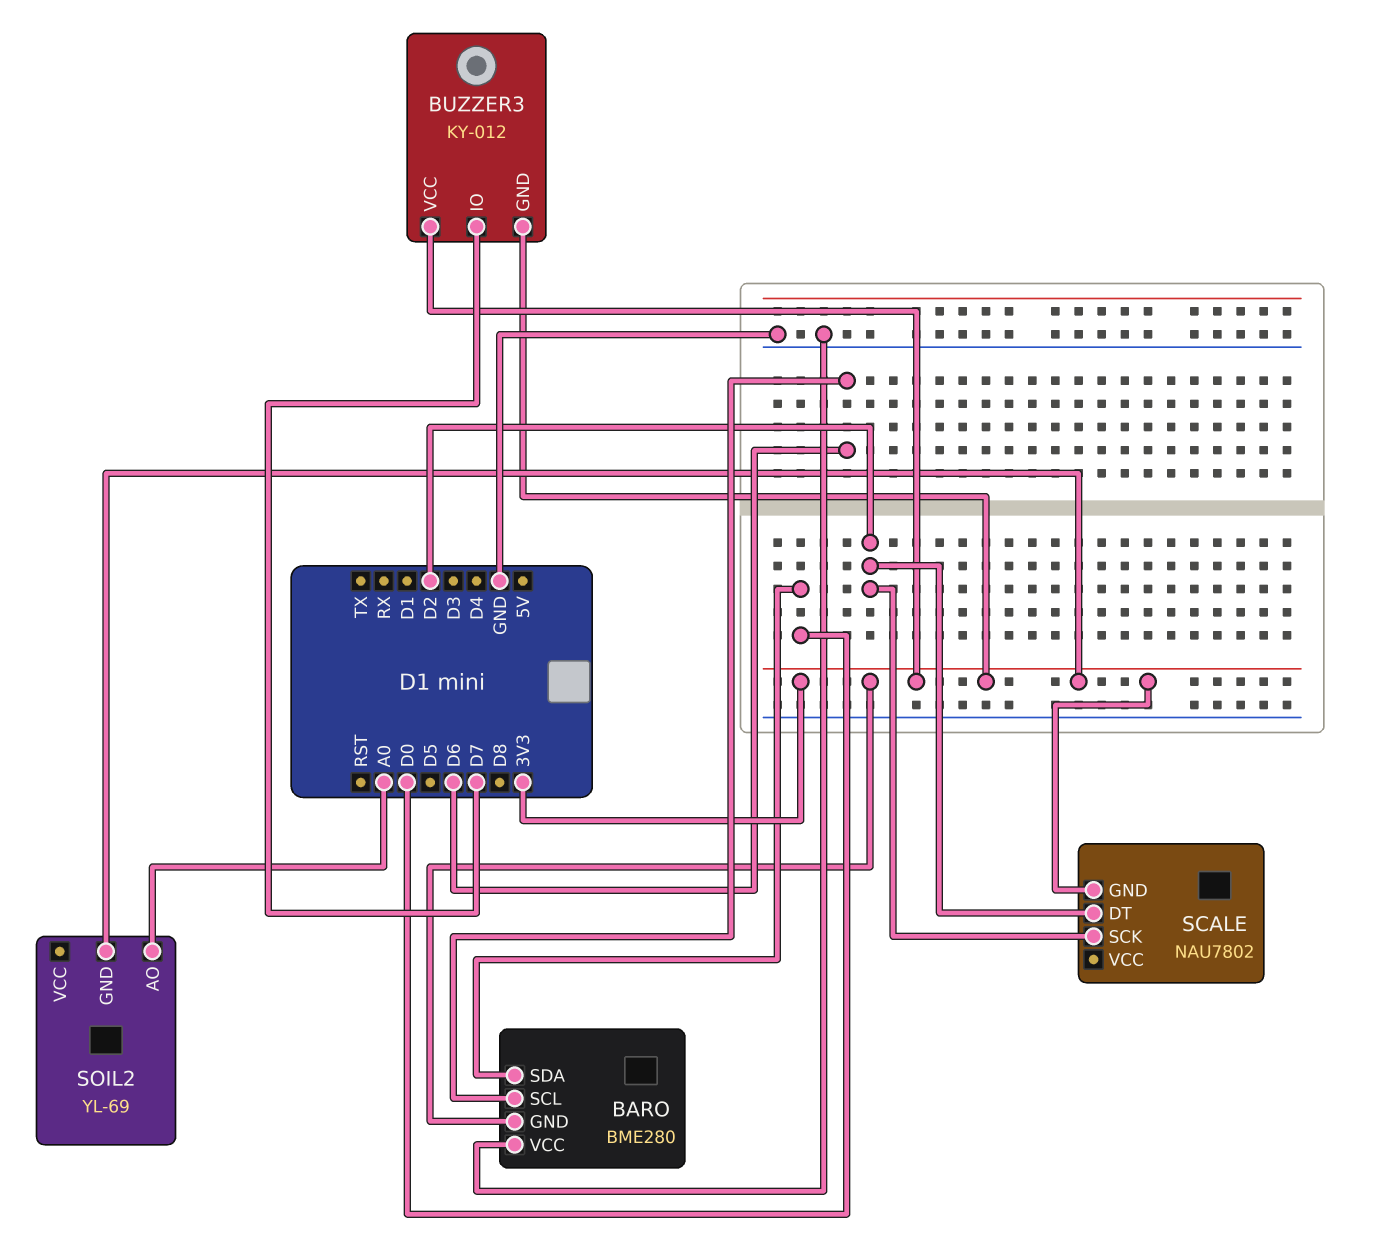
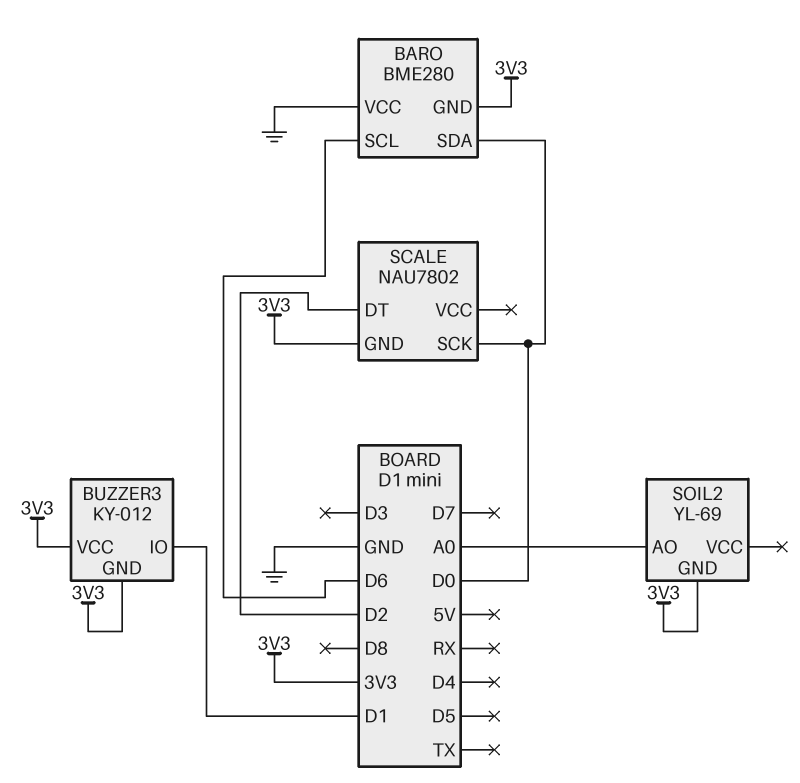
BUZZER3 pin IO: D7 -> D1
SCALE pin SCK: D2 -> D0

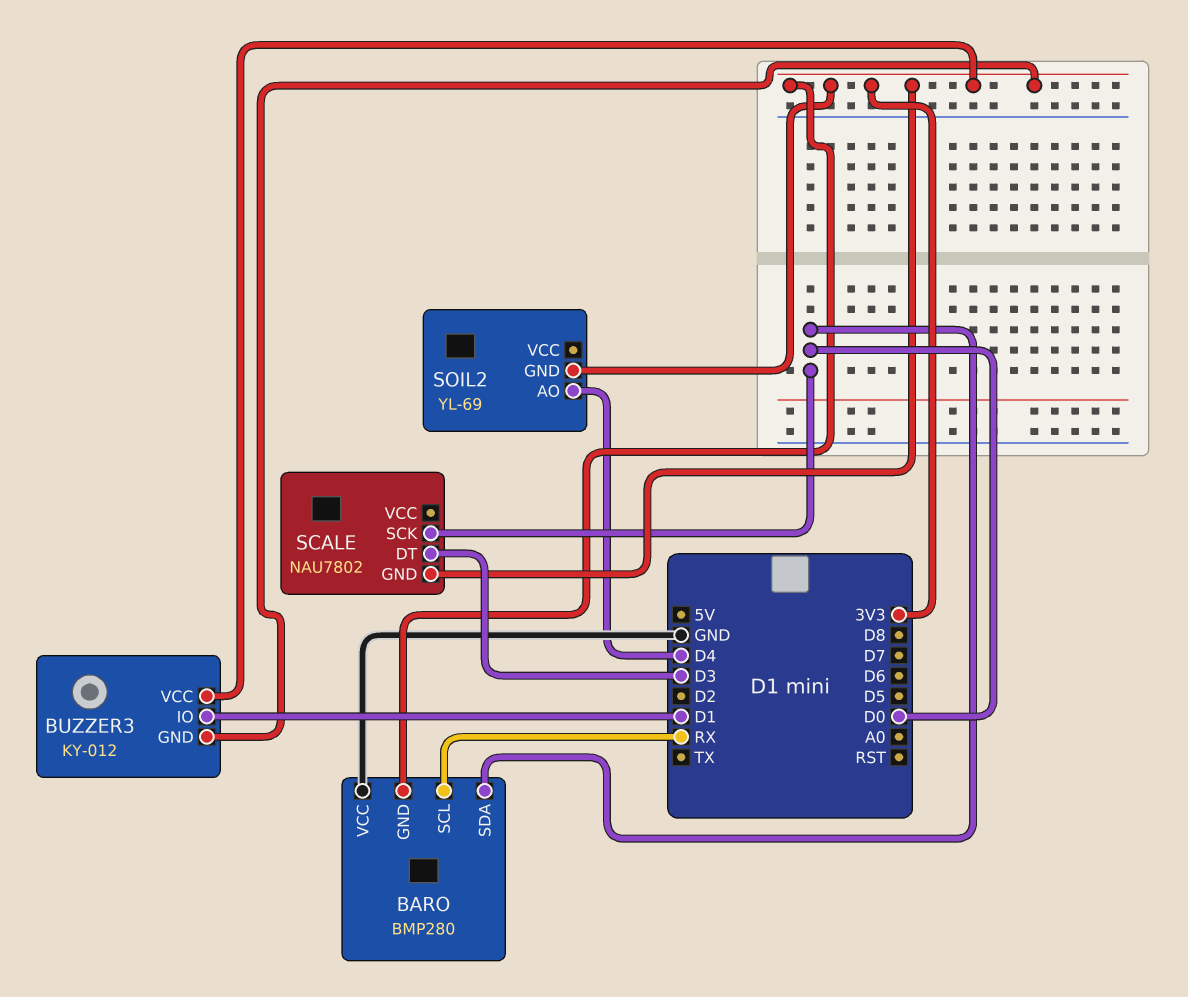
BARO: BME280 -> BMP280
BARO pin SCL: D6 -> RX
SCALE pin DT: D2 -> D3
SOIL2 pin AO: A0 -> D4

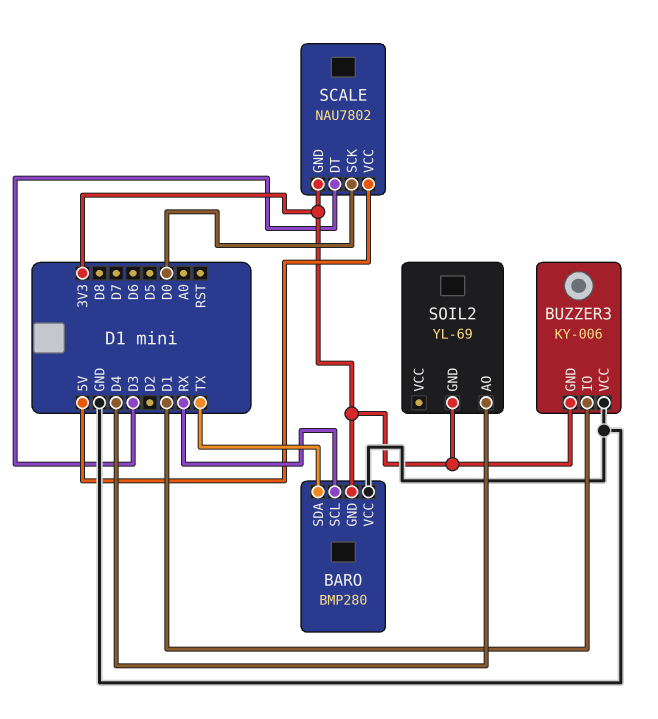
BARO pin SDA: D0 -> TX
BUZZER3: KY-012 -> KY-006
BUZZER3 pin VCC: 3V3 -> GND
SCALE pin VCC: none -> 5V

